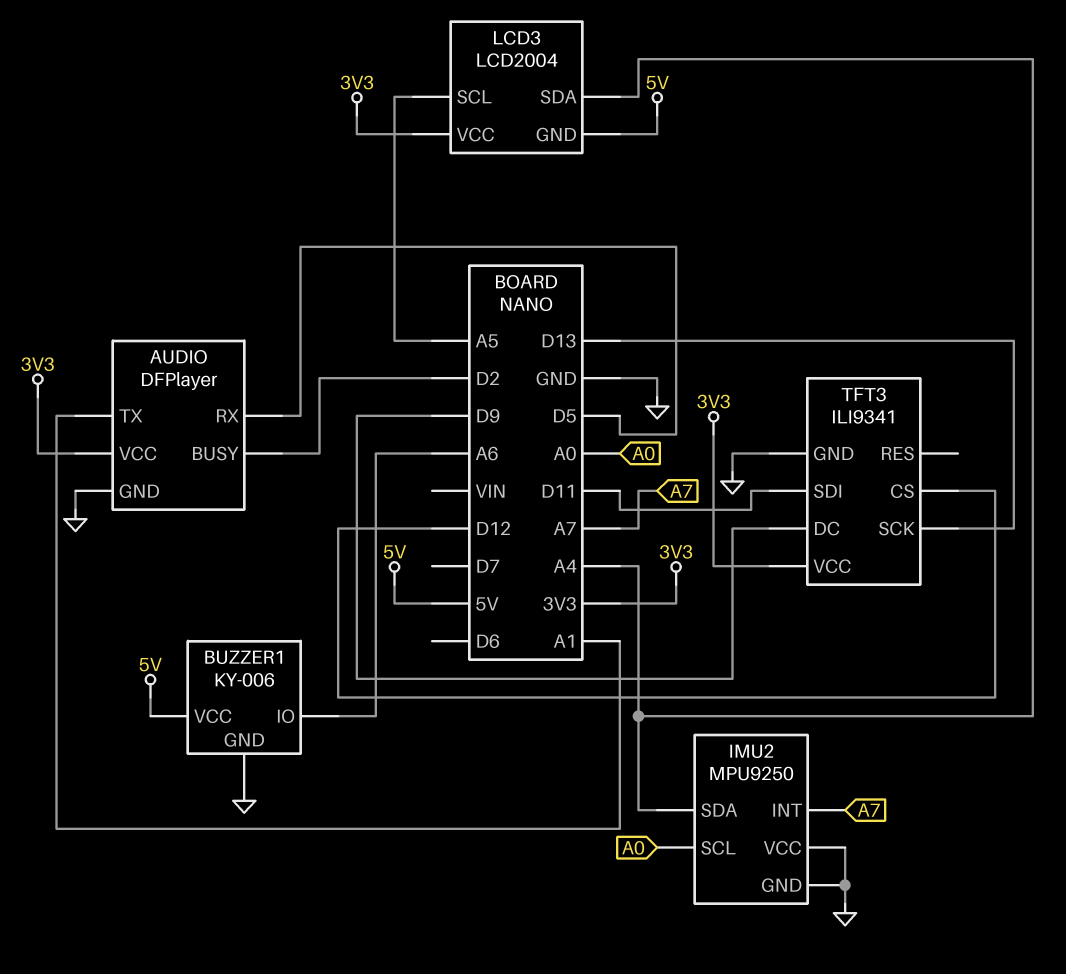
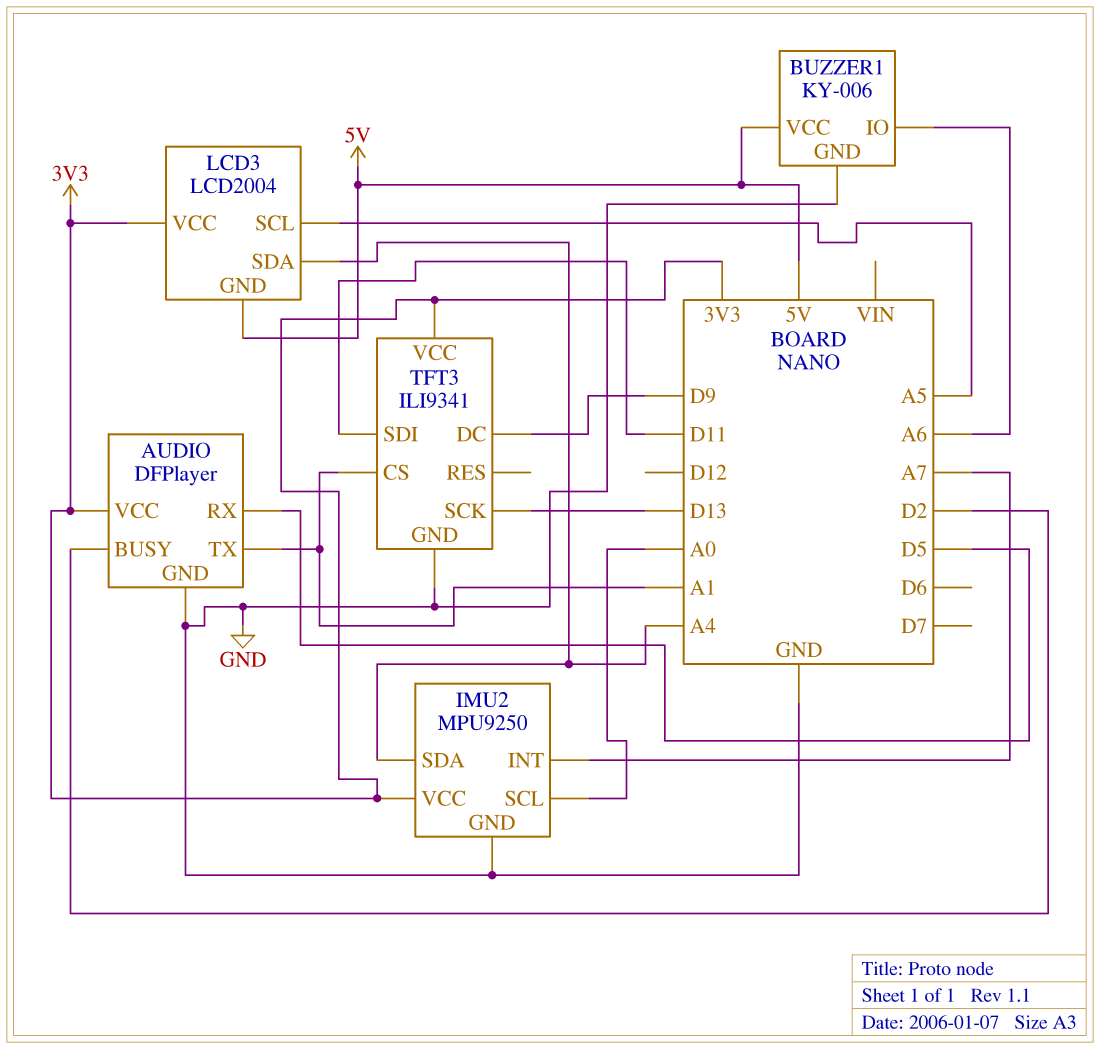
IMU2 pin VCC: GND -> 3V3
TFT3 pin CS: D12 -> A1

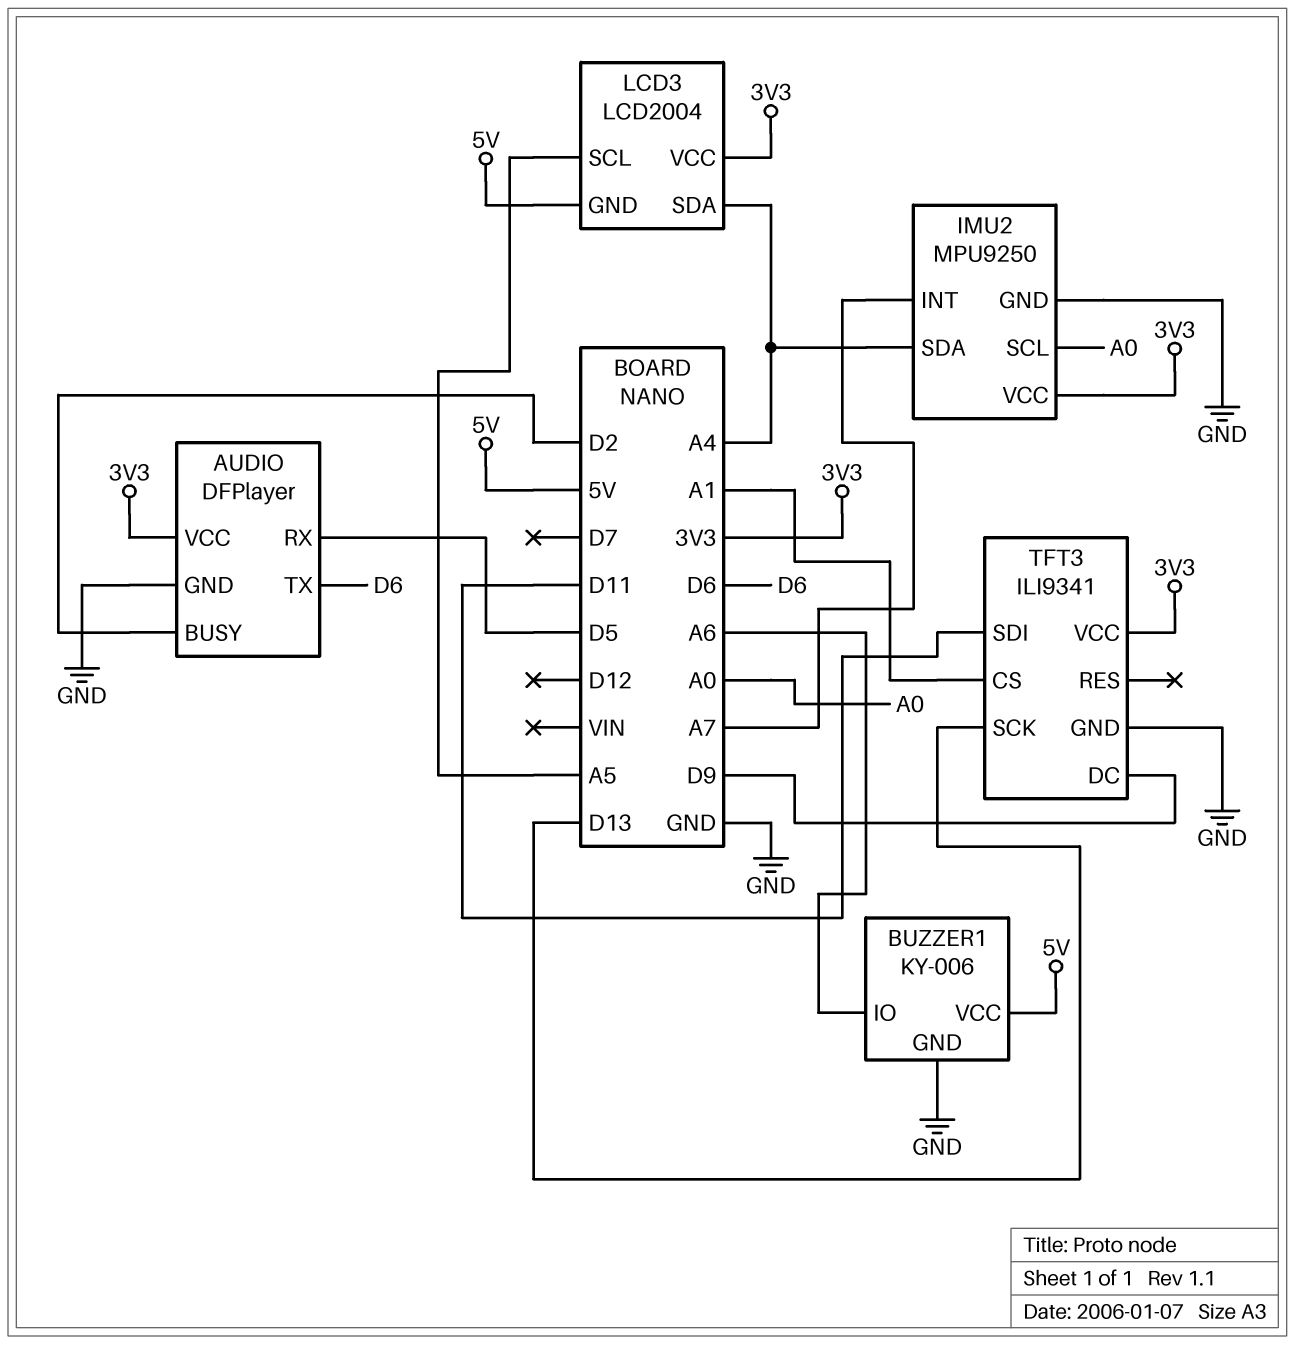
AUDIO pin TX: A1 -> D6

